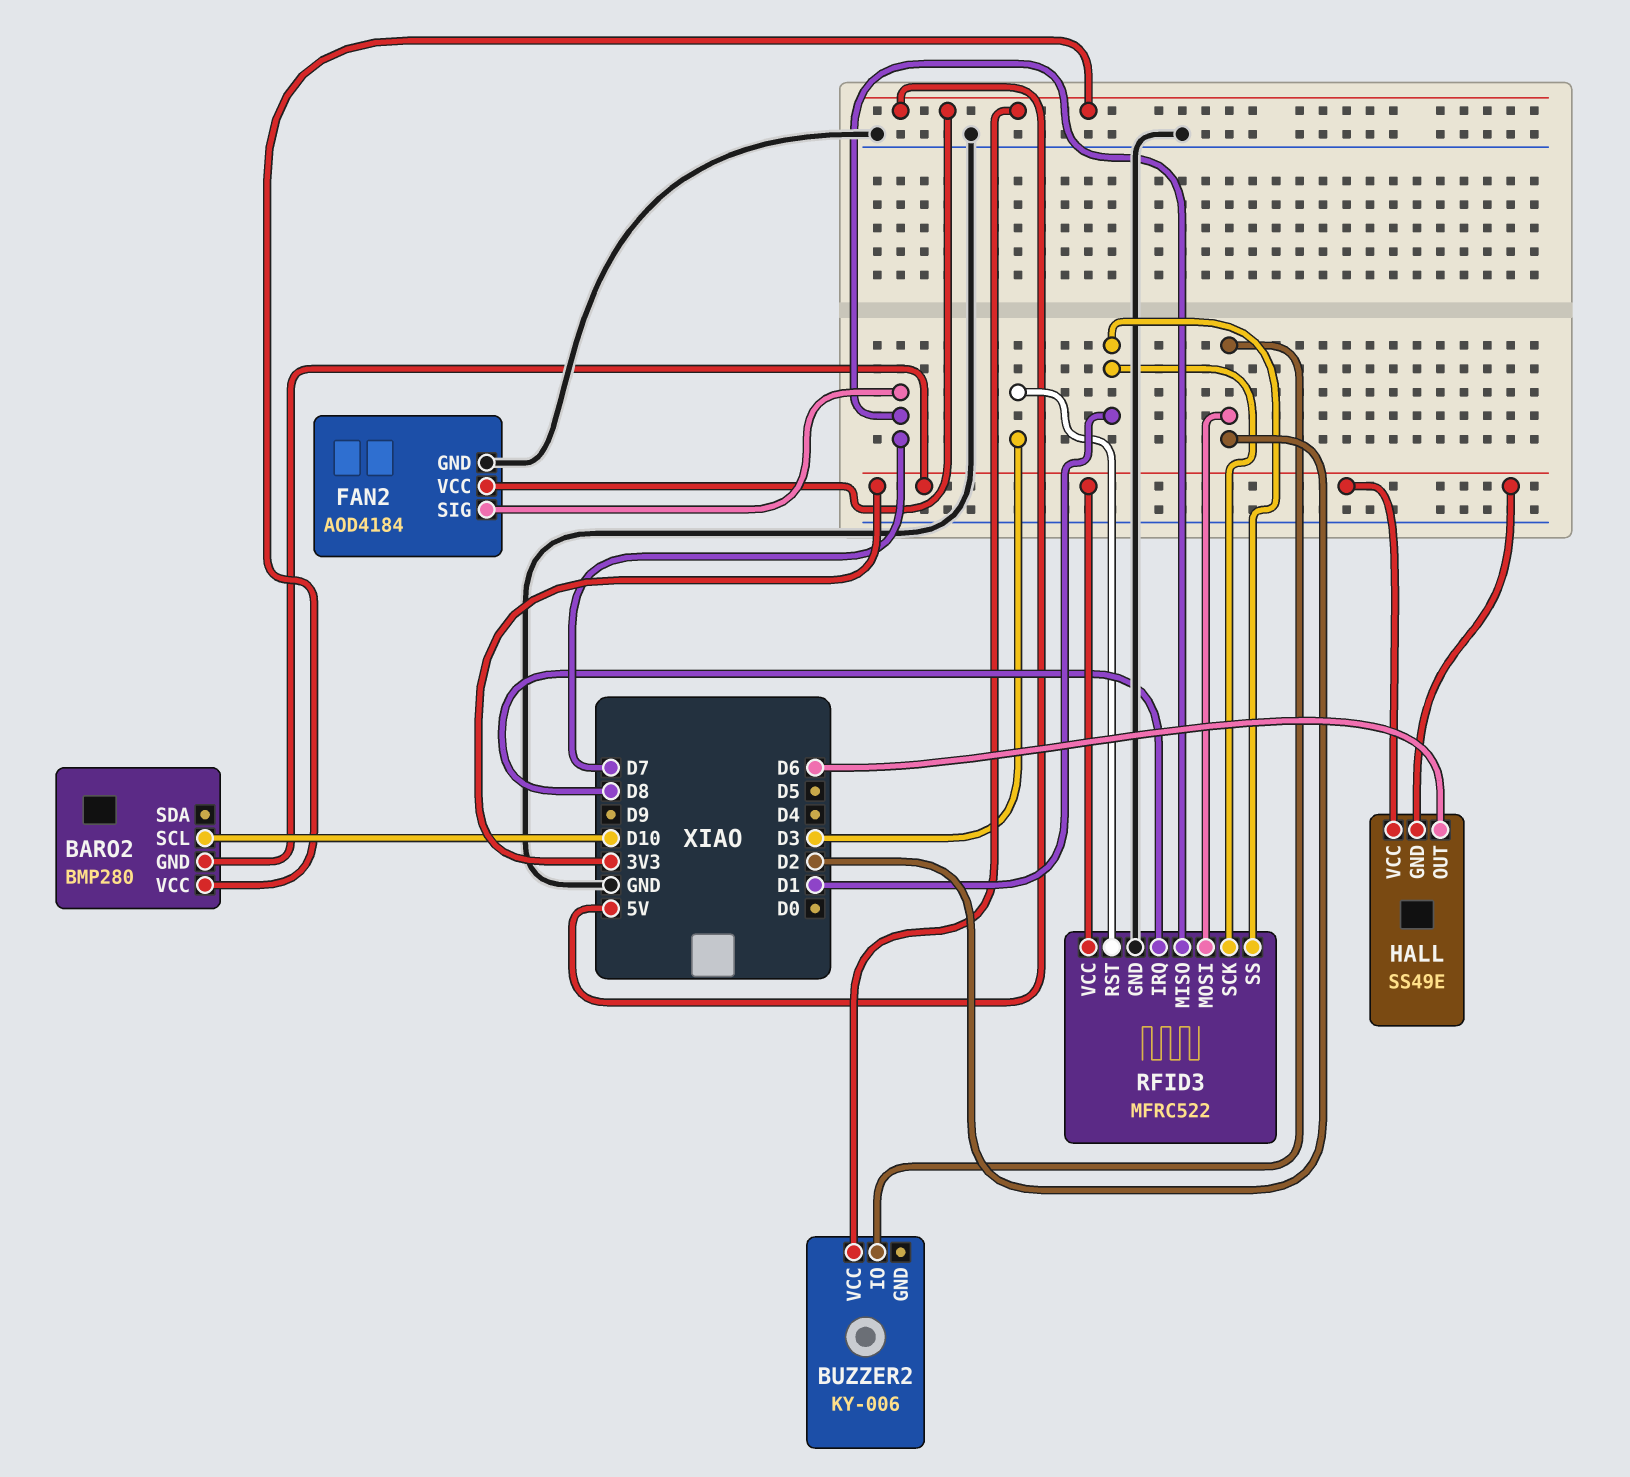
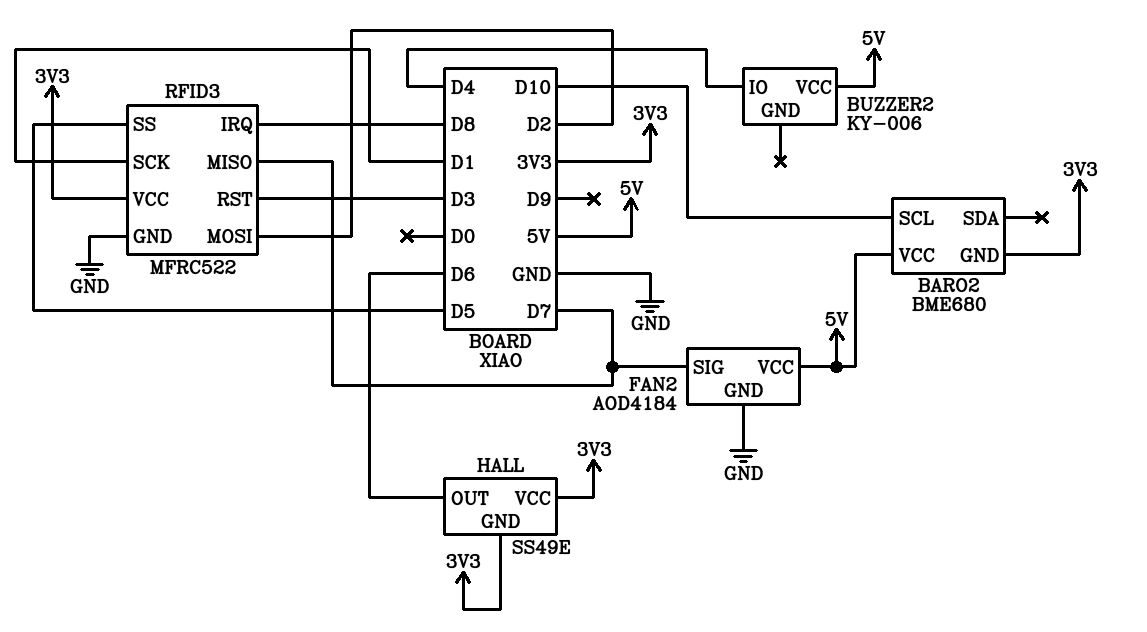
BARO2: BMP280 -> BME680
BUZZER2 pin IO: D2 -> D4
RFID3 pin SS: D1 -> D5

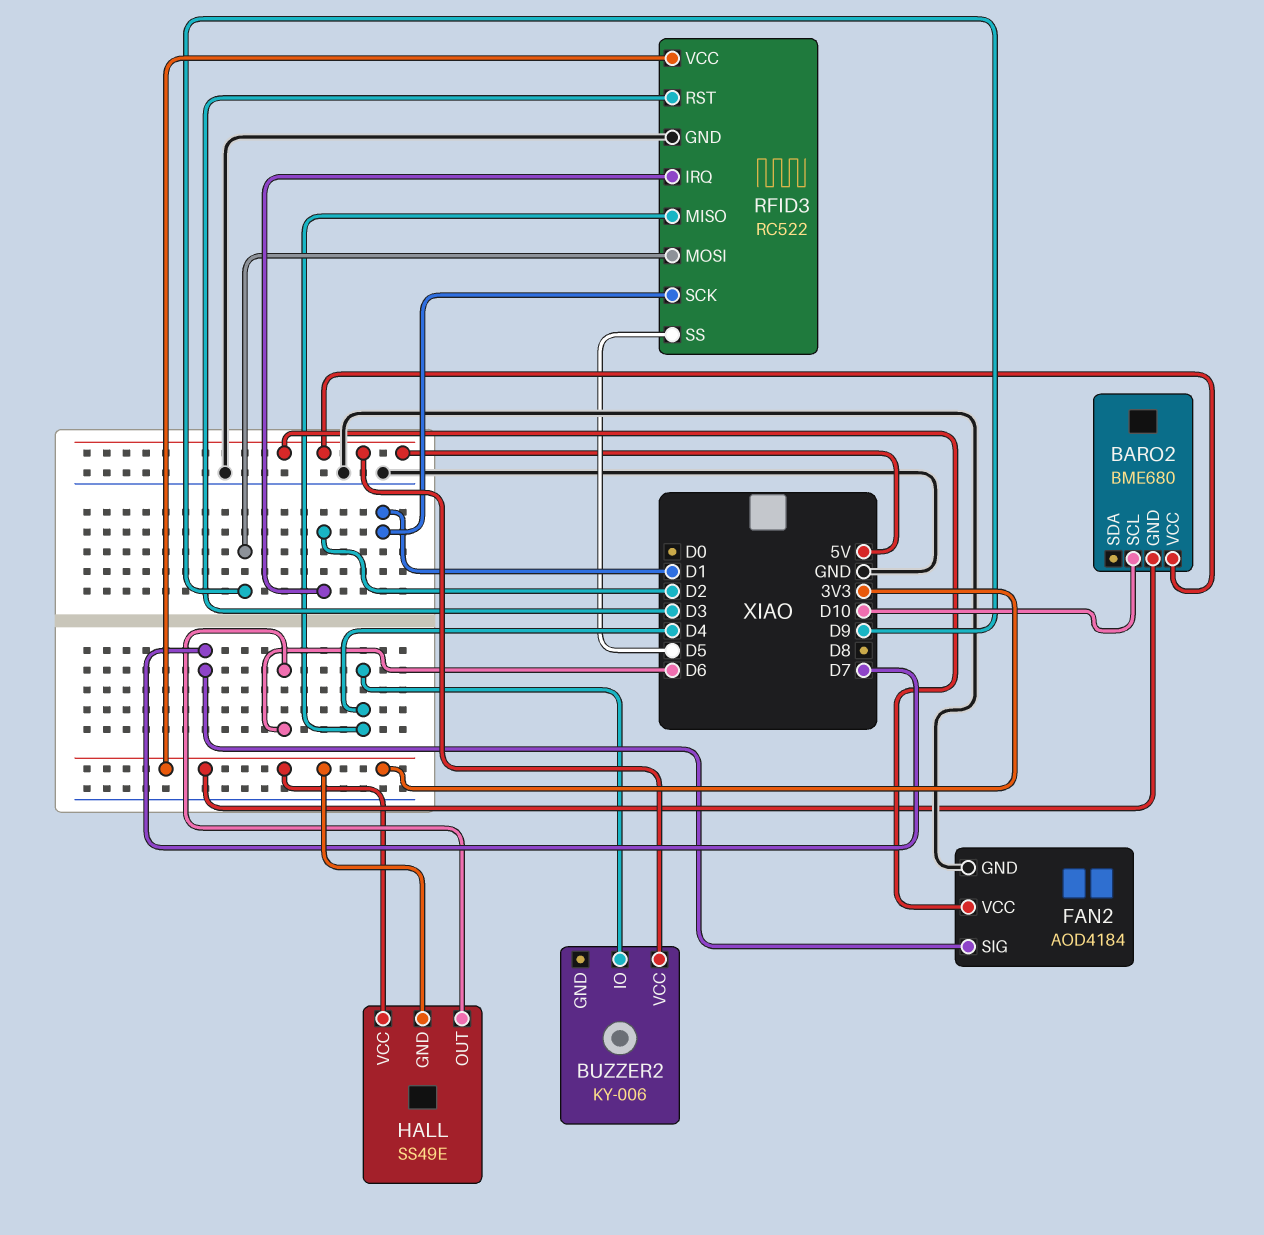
RFID3: MFRC522 -> RC522
RFID3 pin IRQ: D8 -> D2
RFID3 pin MISO: D7 -> D4
RFID3 pin MOSI: D2 -> D9

